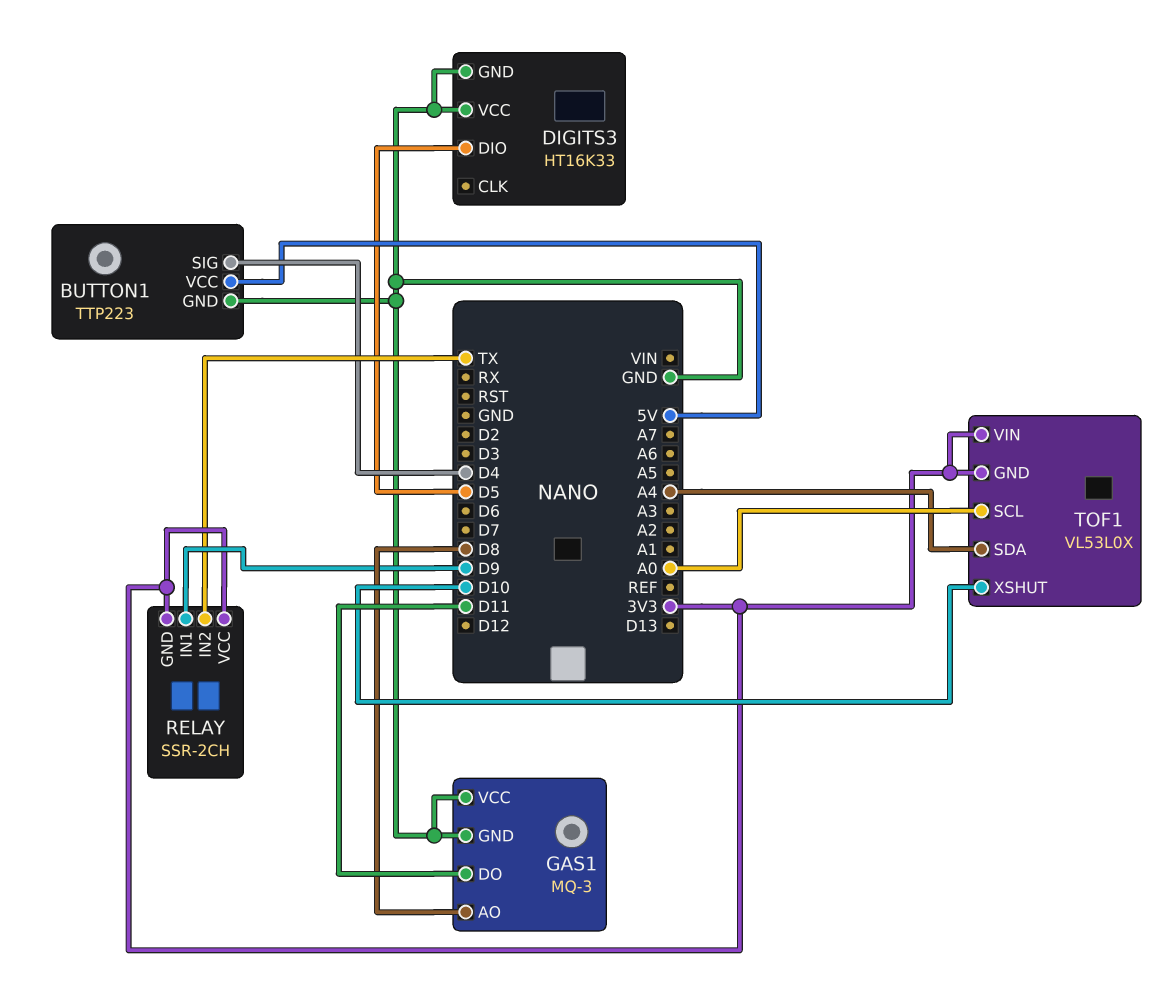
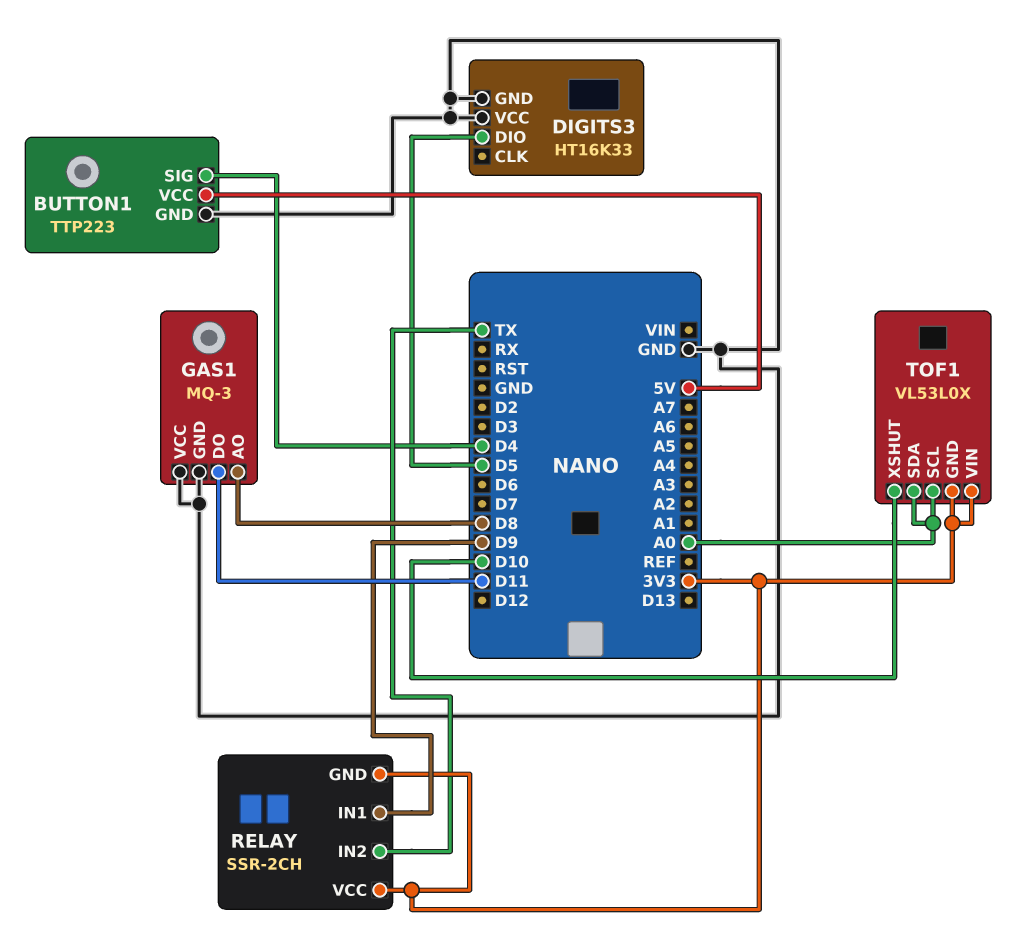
TOF1 pin SDA: A4 -> A0

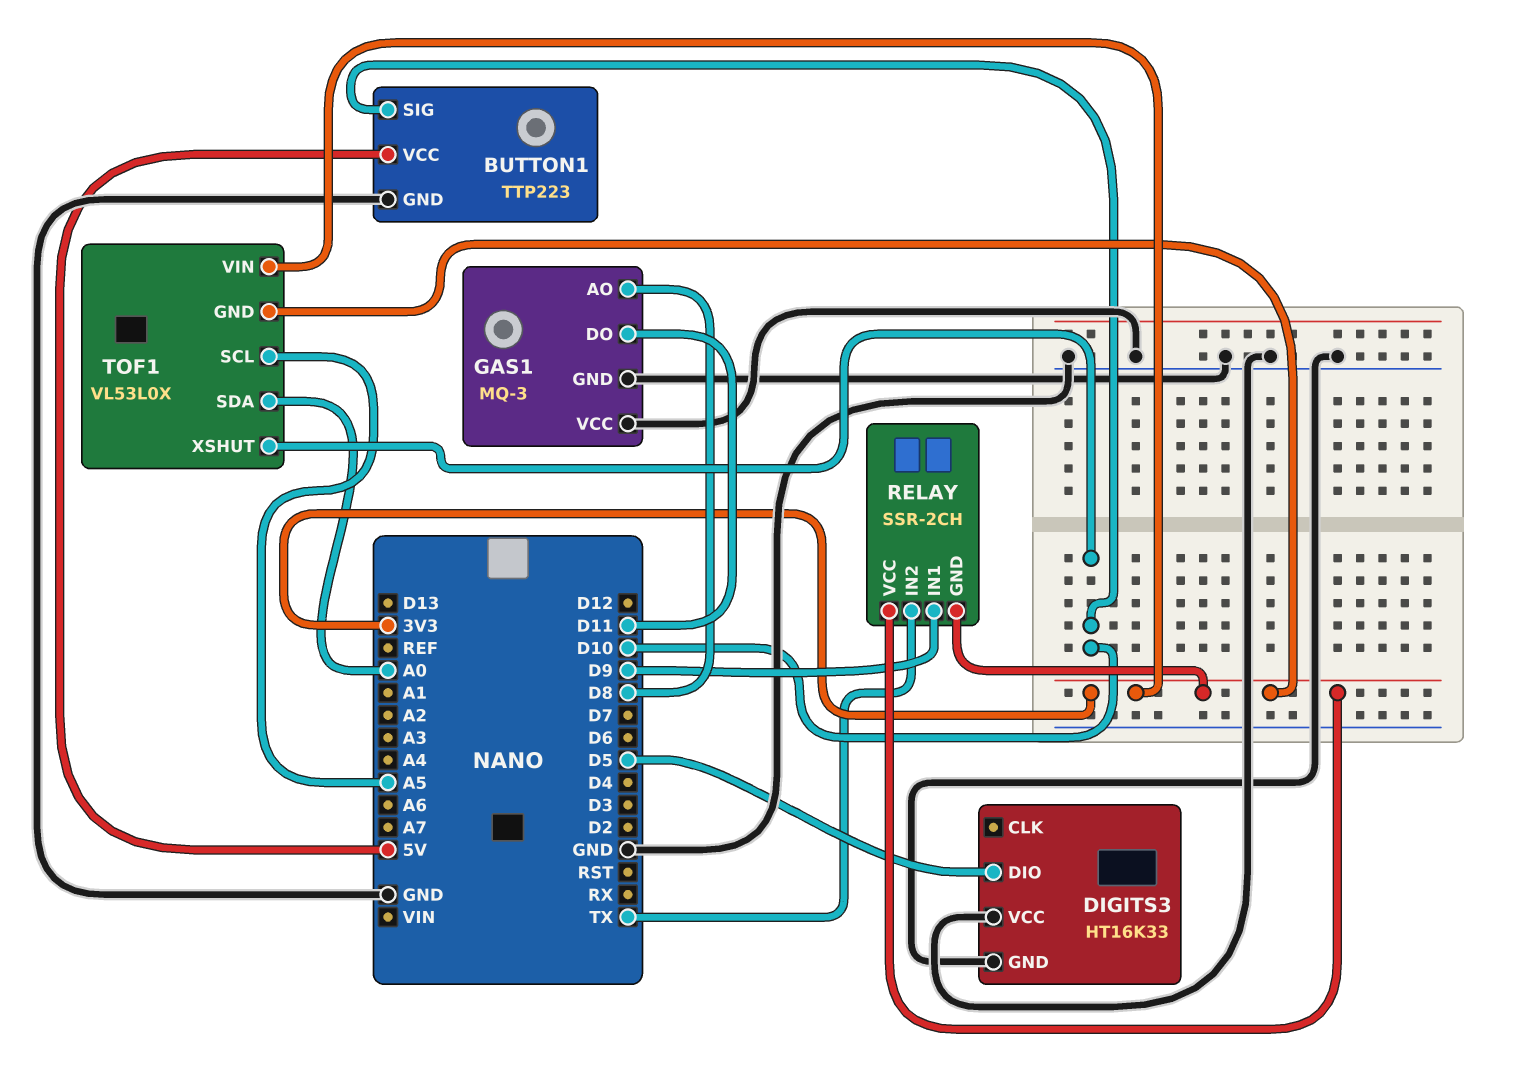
BUTTON1 pin SIG: D4 -> D10
TOF1 pin SCL: A0 -> A5

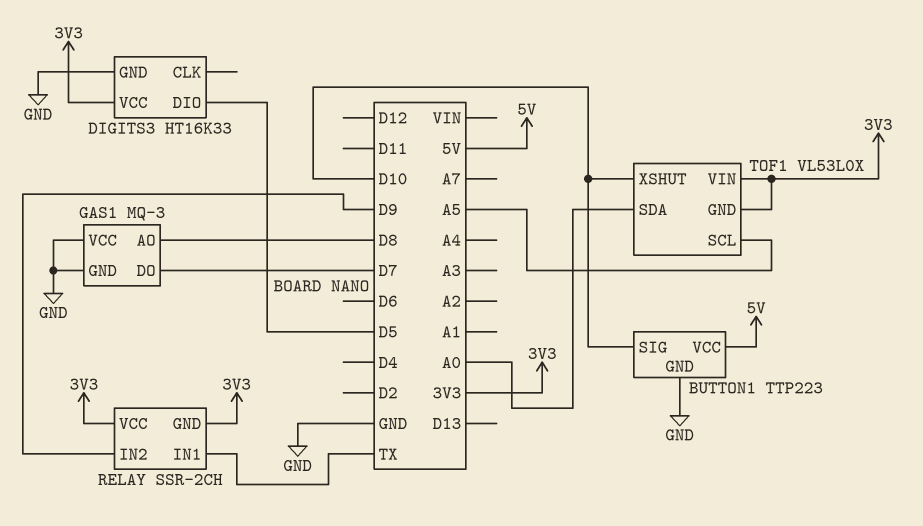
DIGITS3 pin VCC: GND -> 3V3
GAS1 pin DO: D11 -> D7
RELAY pin IN1: D9 -> TX
RELAY pin IN2: TX -> D9

